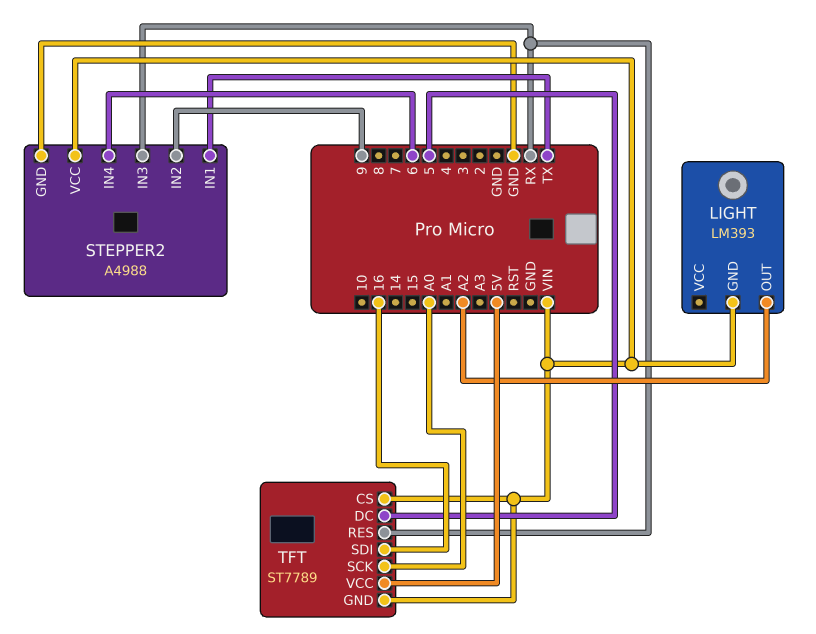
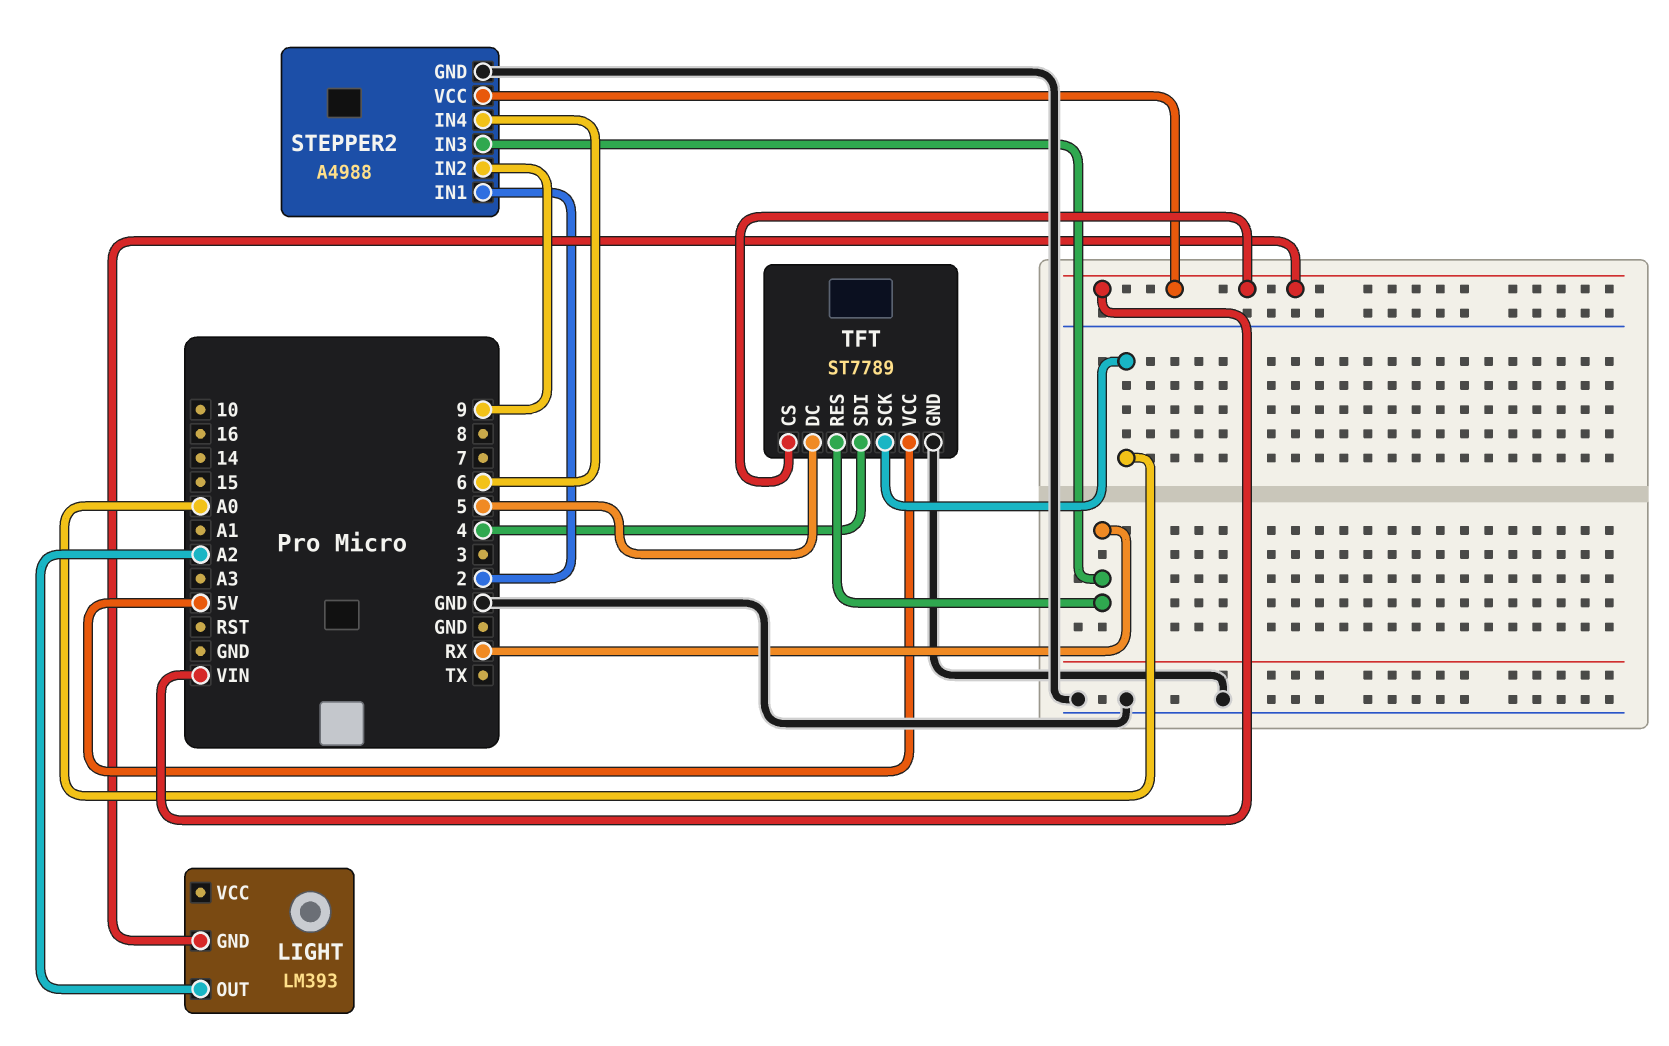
STEPPER2 pin IN1: TX -> 2
TFT pin GND: VIN -> GND
TFT pin SDI: 16 -> 4

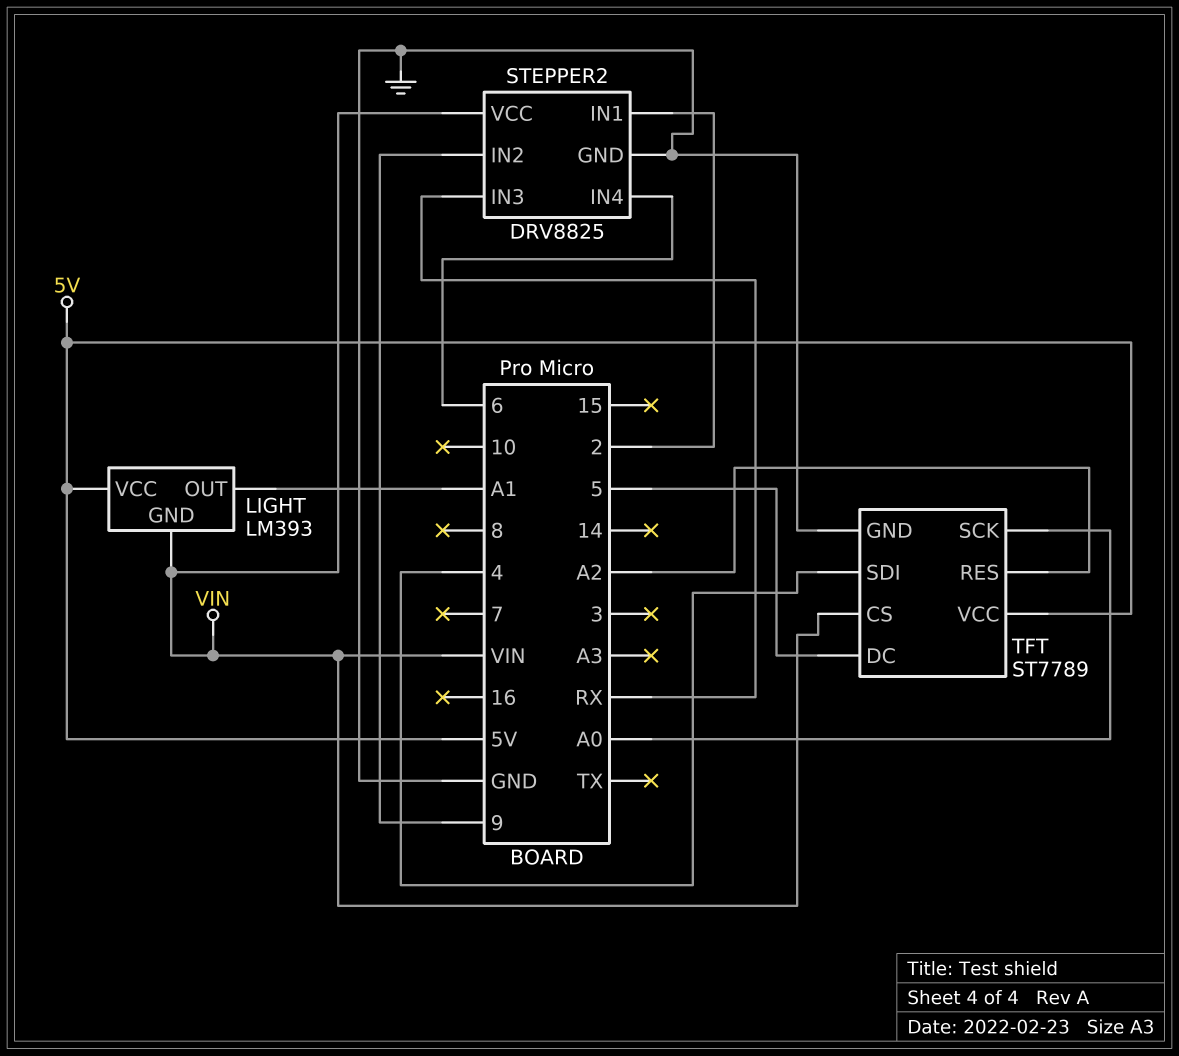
LIGHT pin OUT: A2 -> A1
LIGHT pin VCC: none -> 5V
STEPPER2: A4988 -> DRV8825
TFT pin RES: RX -> A2

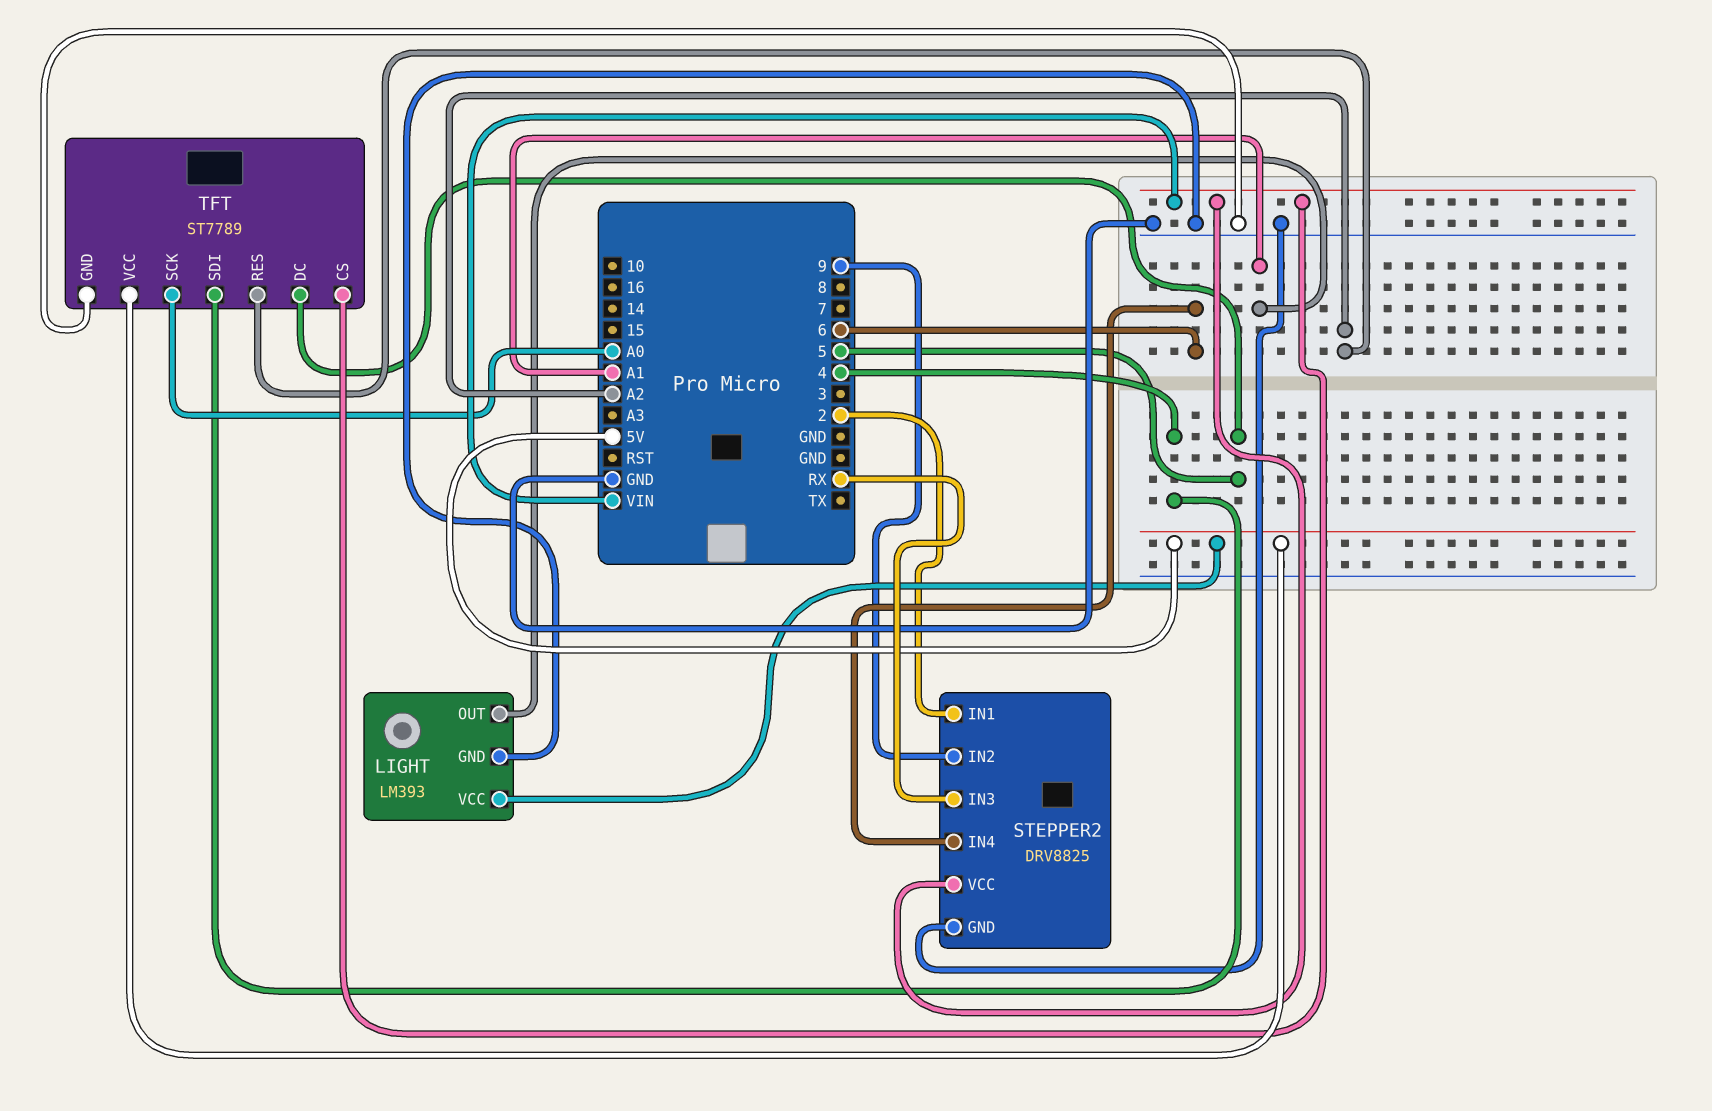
LIGHT pin GND: VIN -> GND

